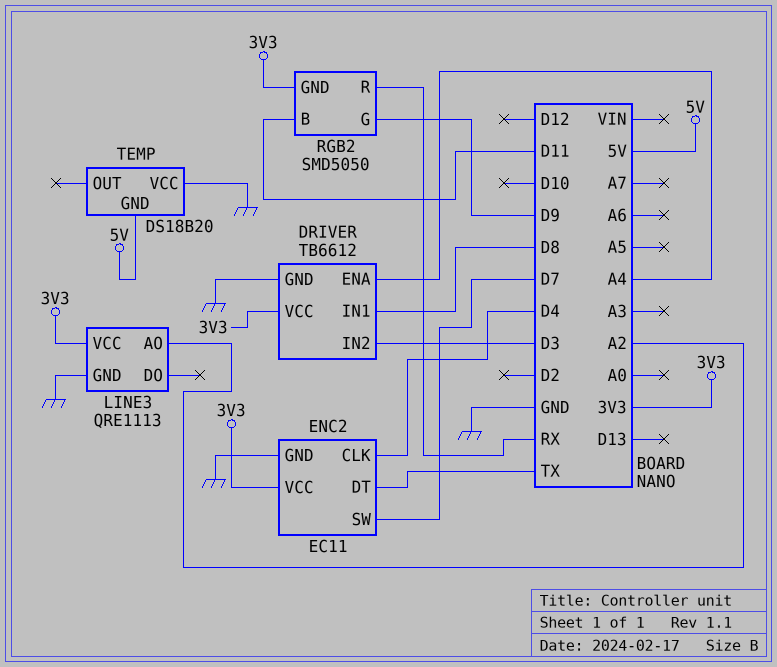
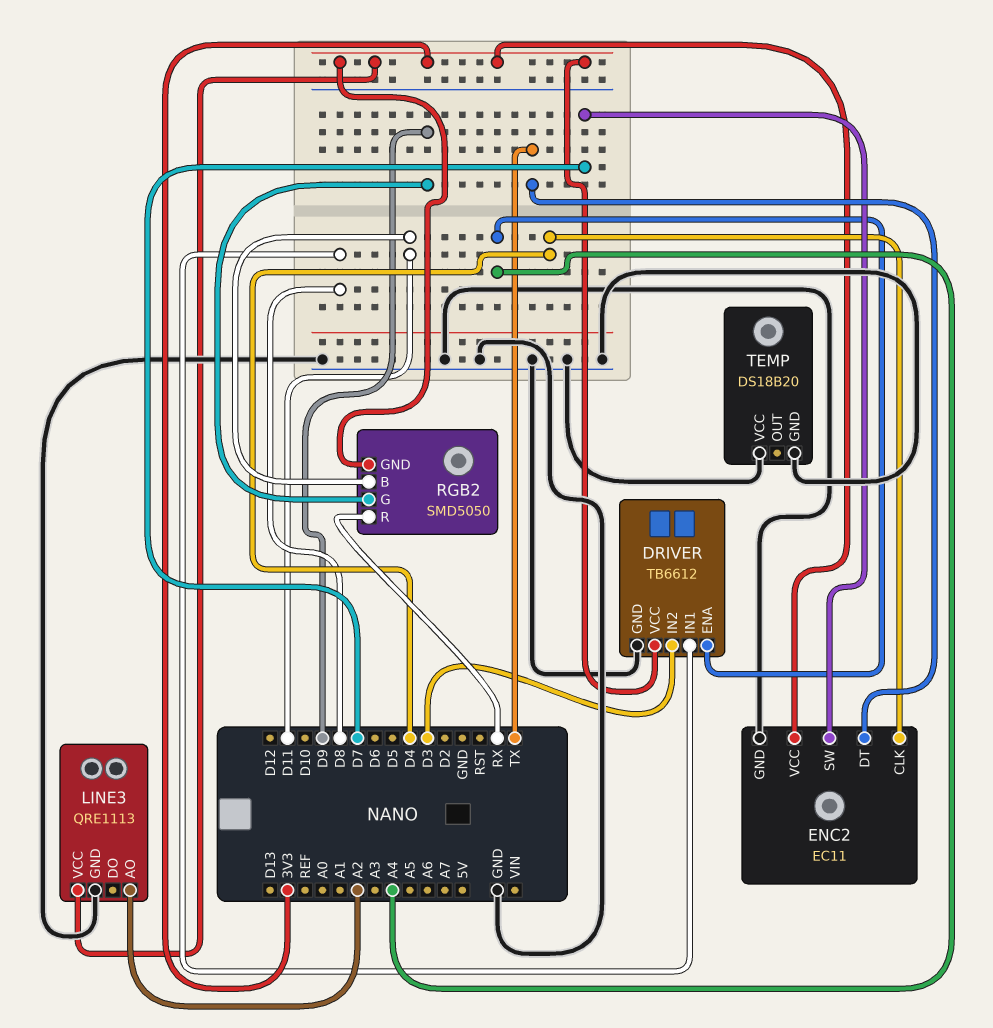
TEMP pin GND: 5V -> GND

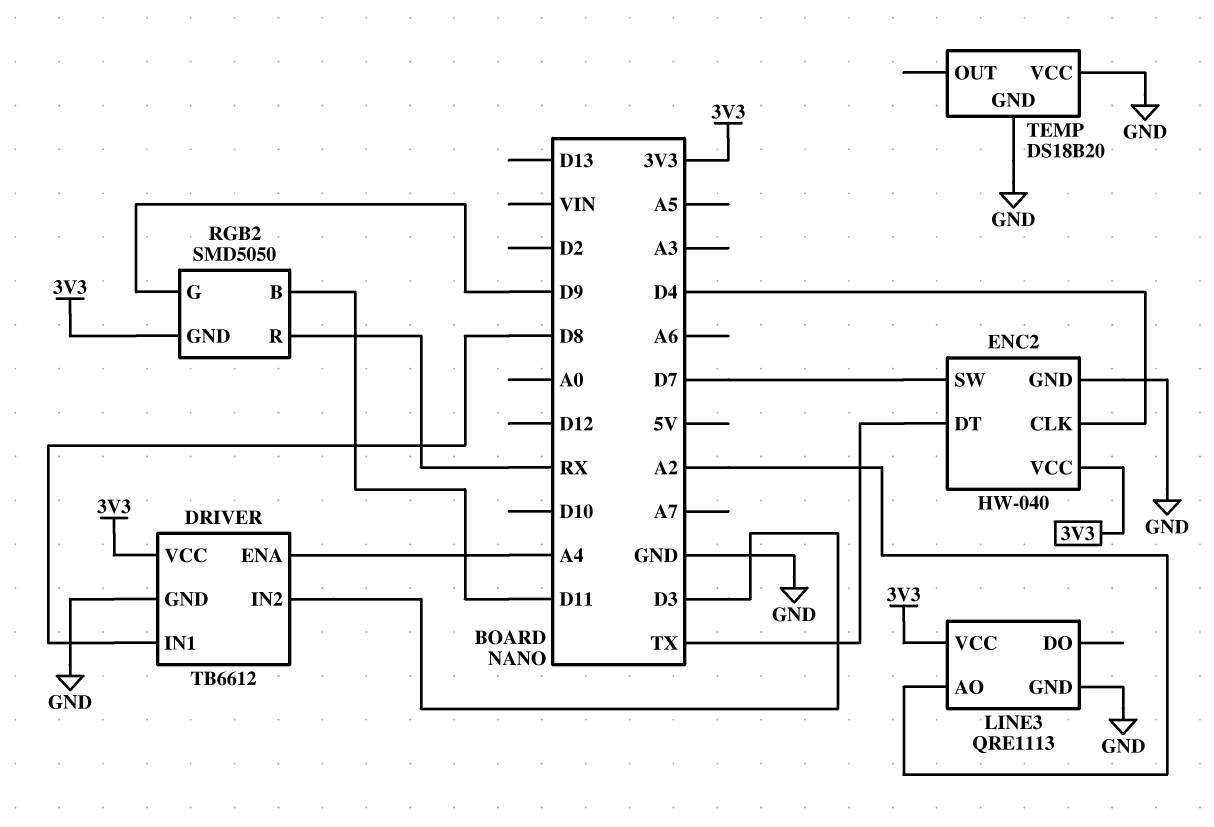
ENC2: EC11 -> HW-040

